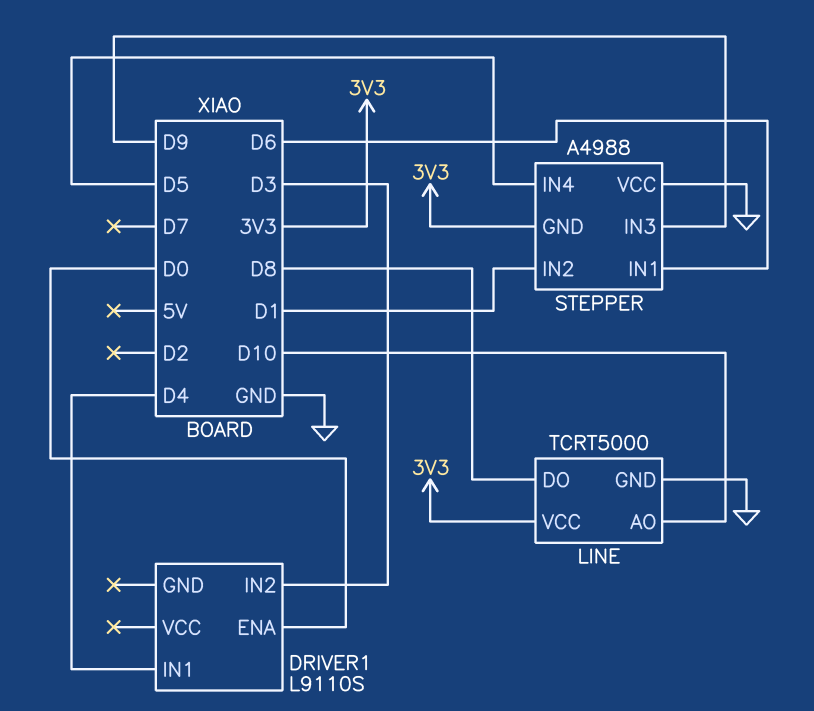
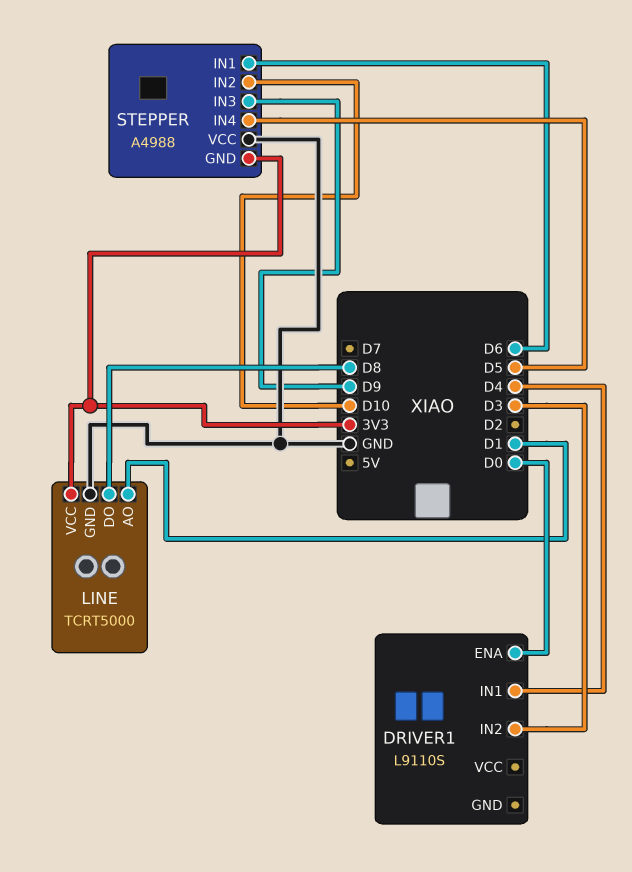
LINE pin AO: D10 -> D1
STEPPER pin IN2: D1 -> D10

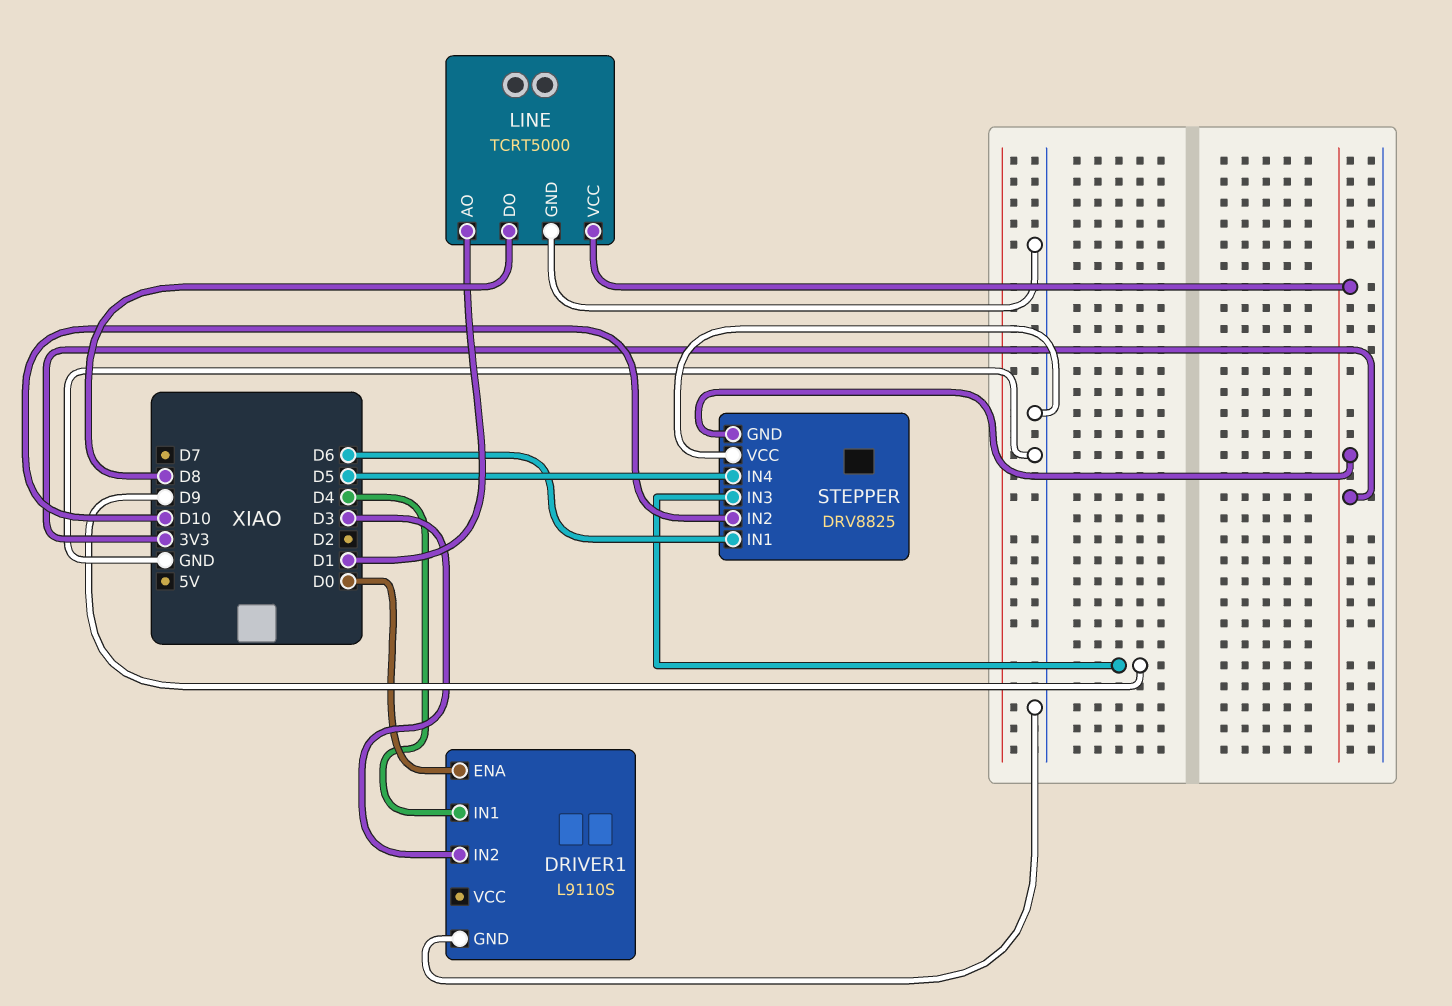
DRIVER1 pin GND: none -> GND
STEPPER: A4988 -> DRV8825

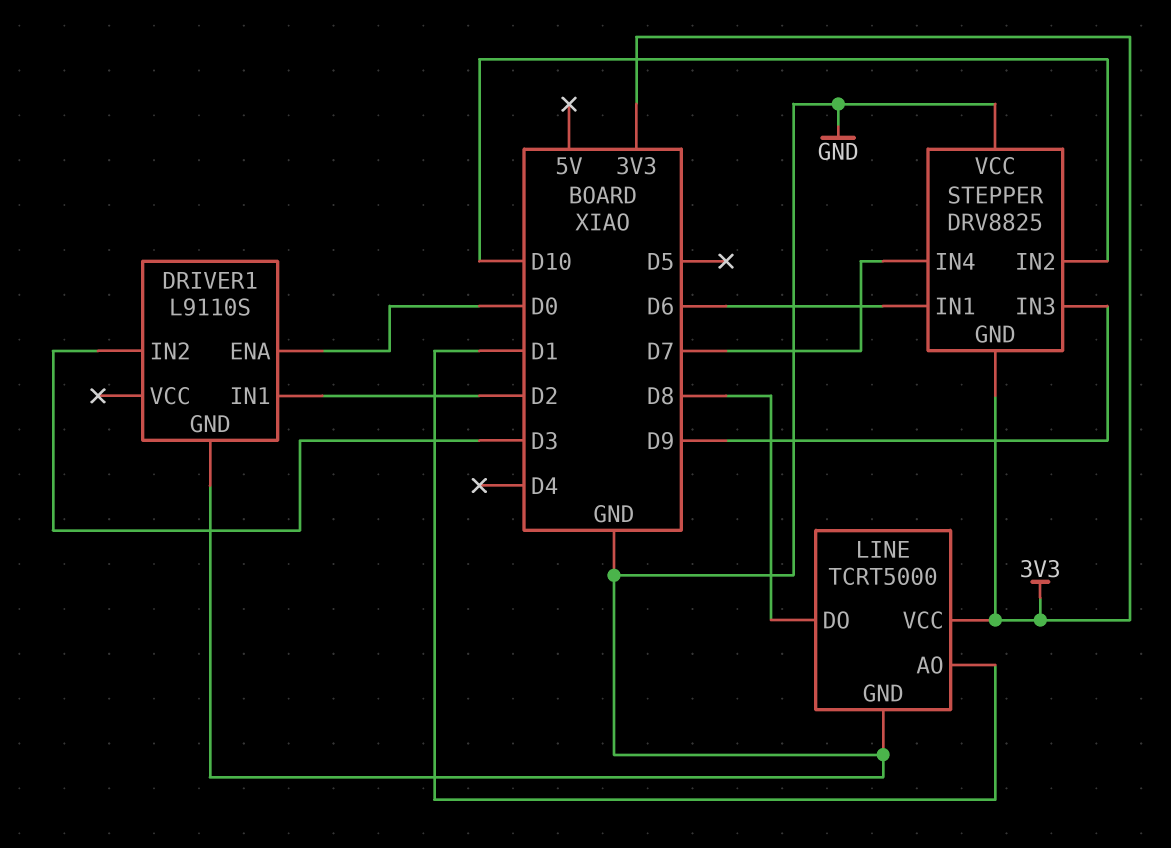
DRIVER1 pin IN1: D4 -> D2
STEPPER pin IN4: D5 -> D7

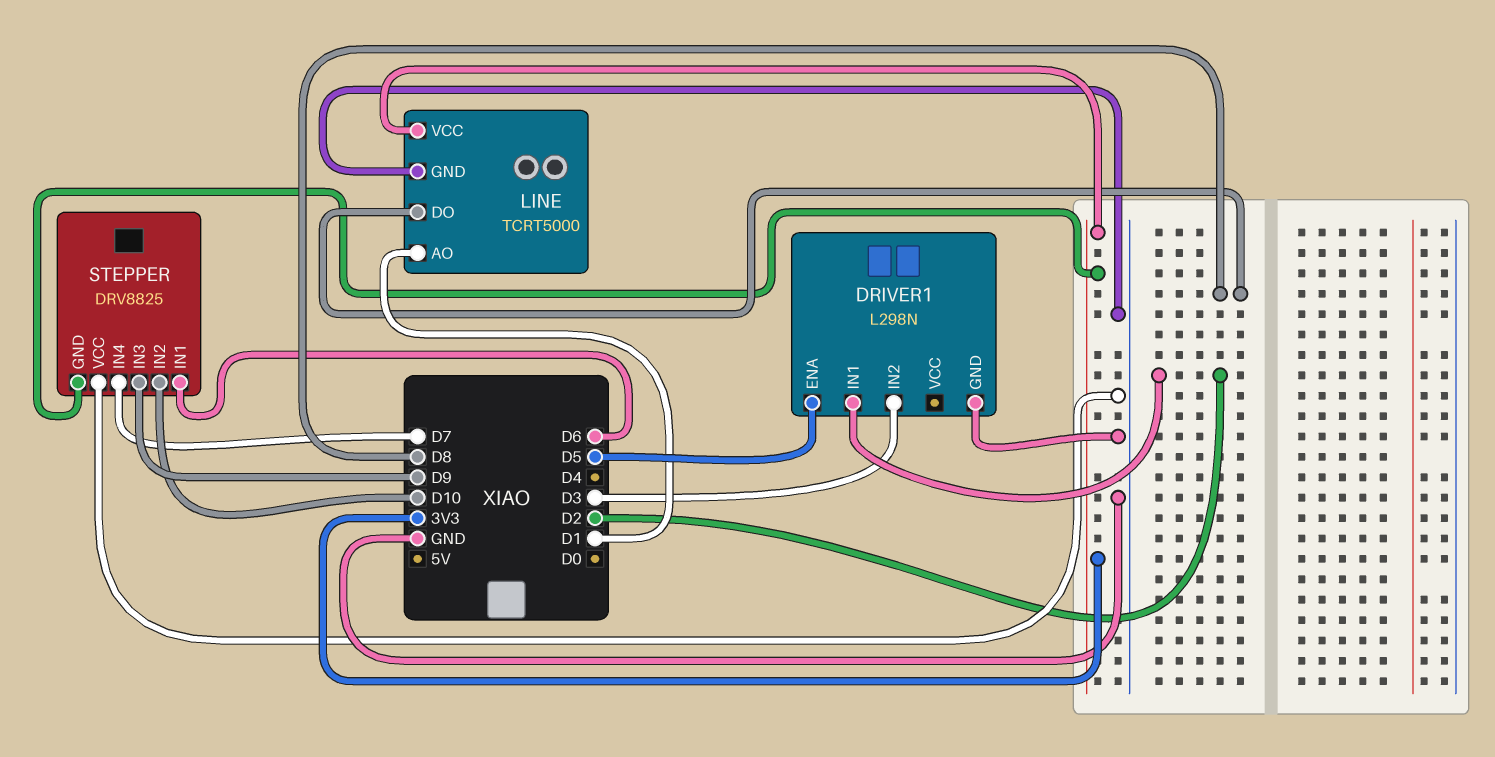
DRIVER1: L9110S -> L298N
DRIVER1 pin ENA: D0 -> D5

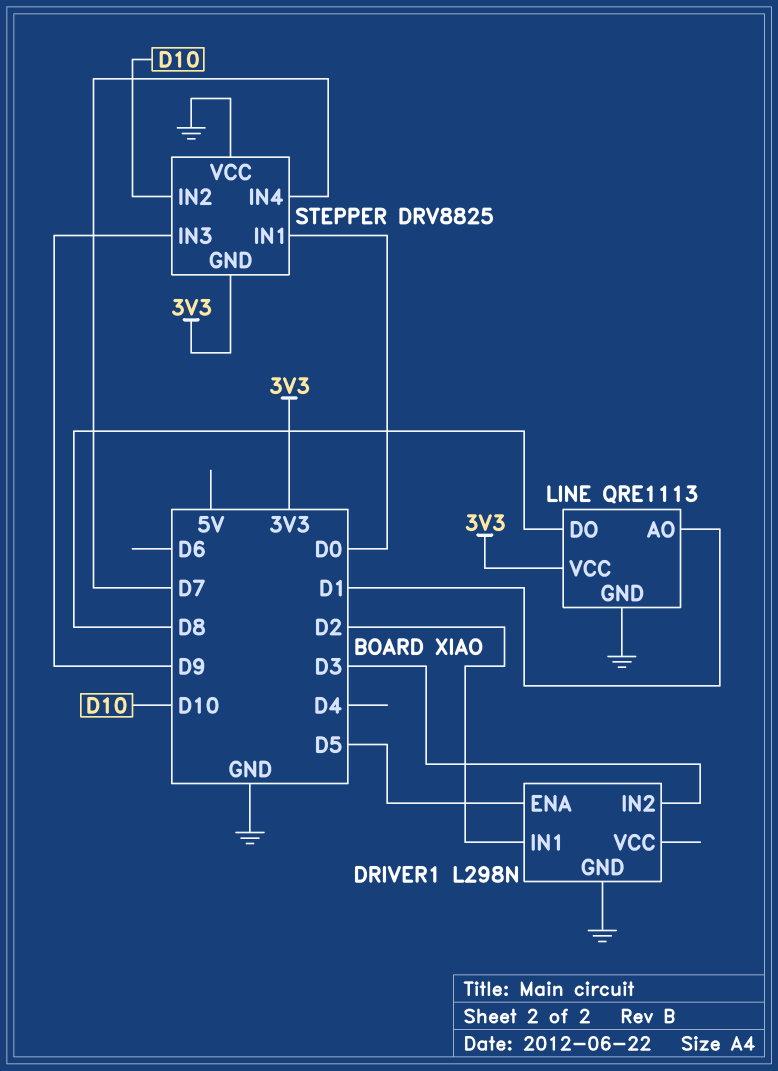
LINE: TCRT5000 -> QRE1113
STEPPER pin IN1: D6 -> D0

